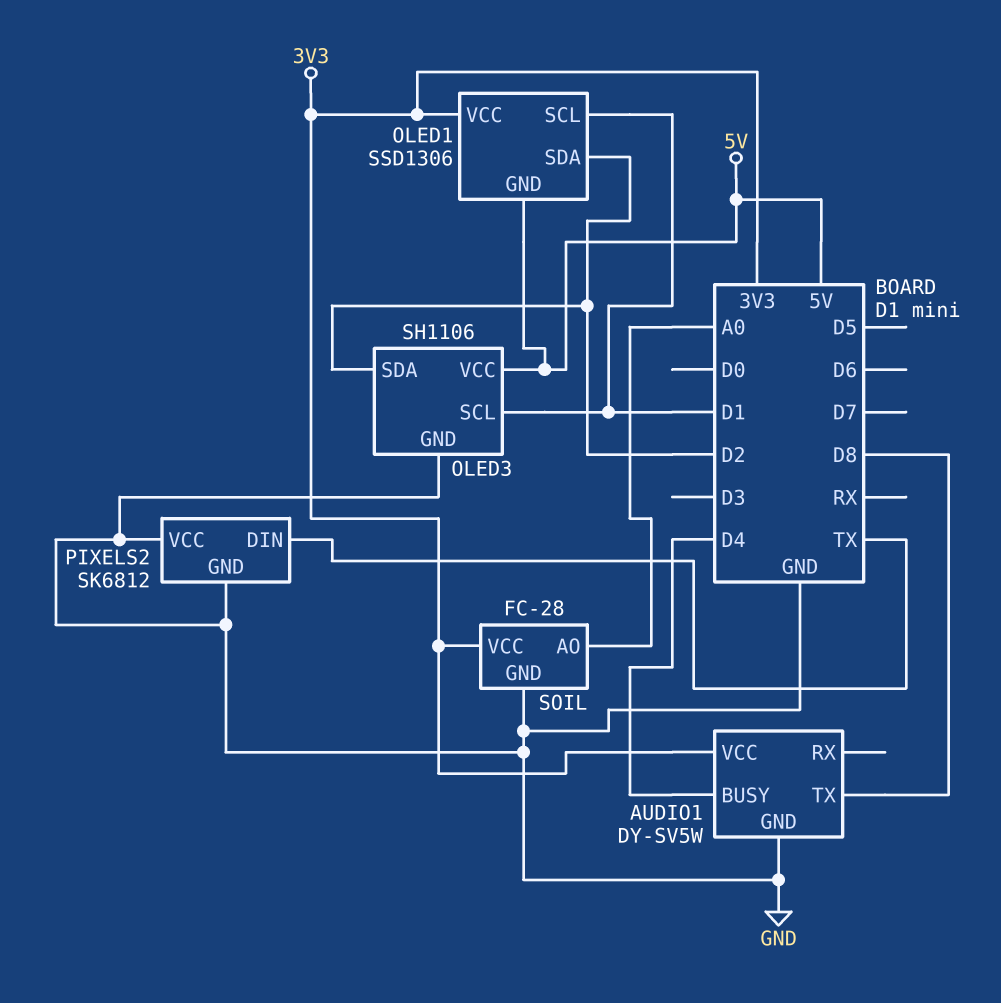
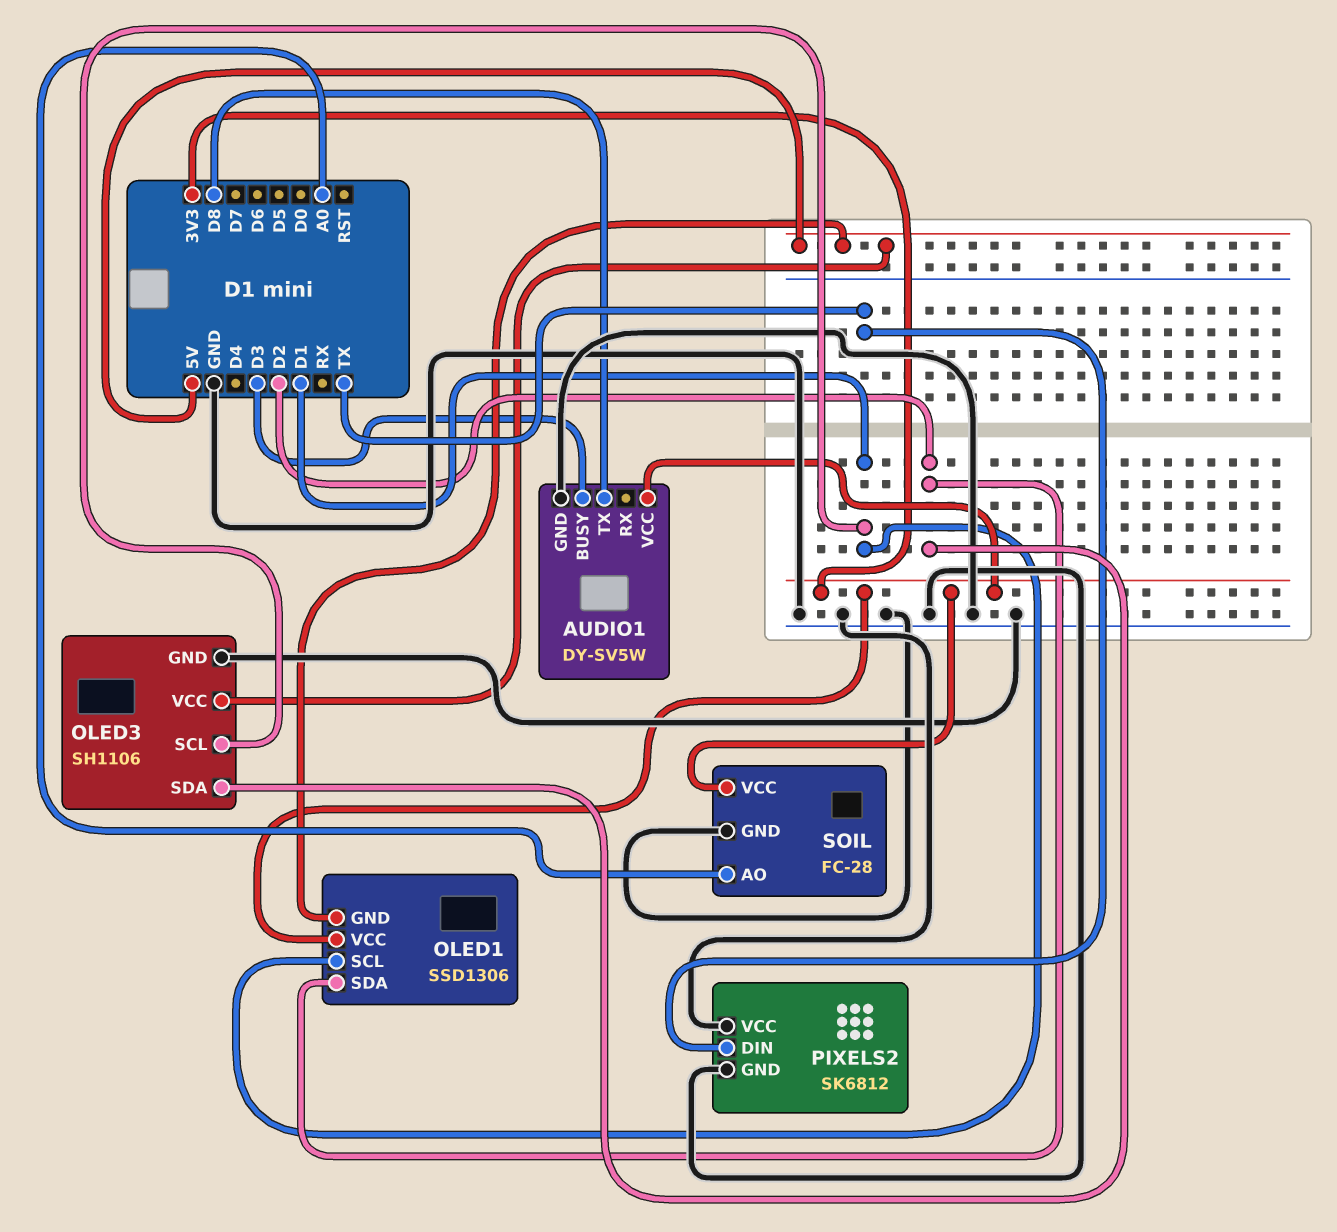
AUDIO1 pin BUSY: D4 -> D3

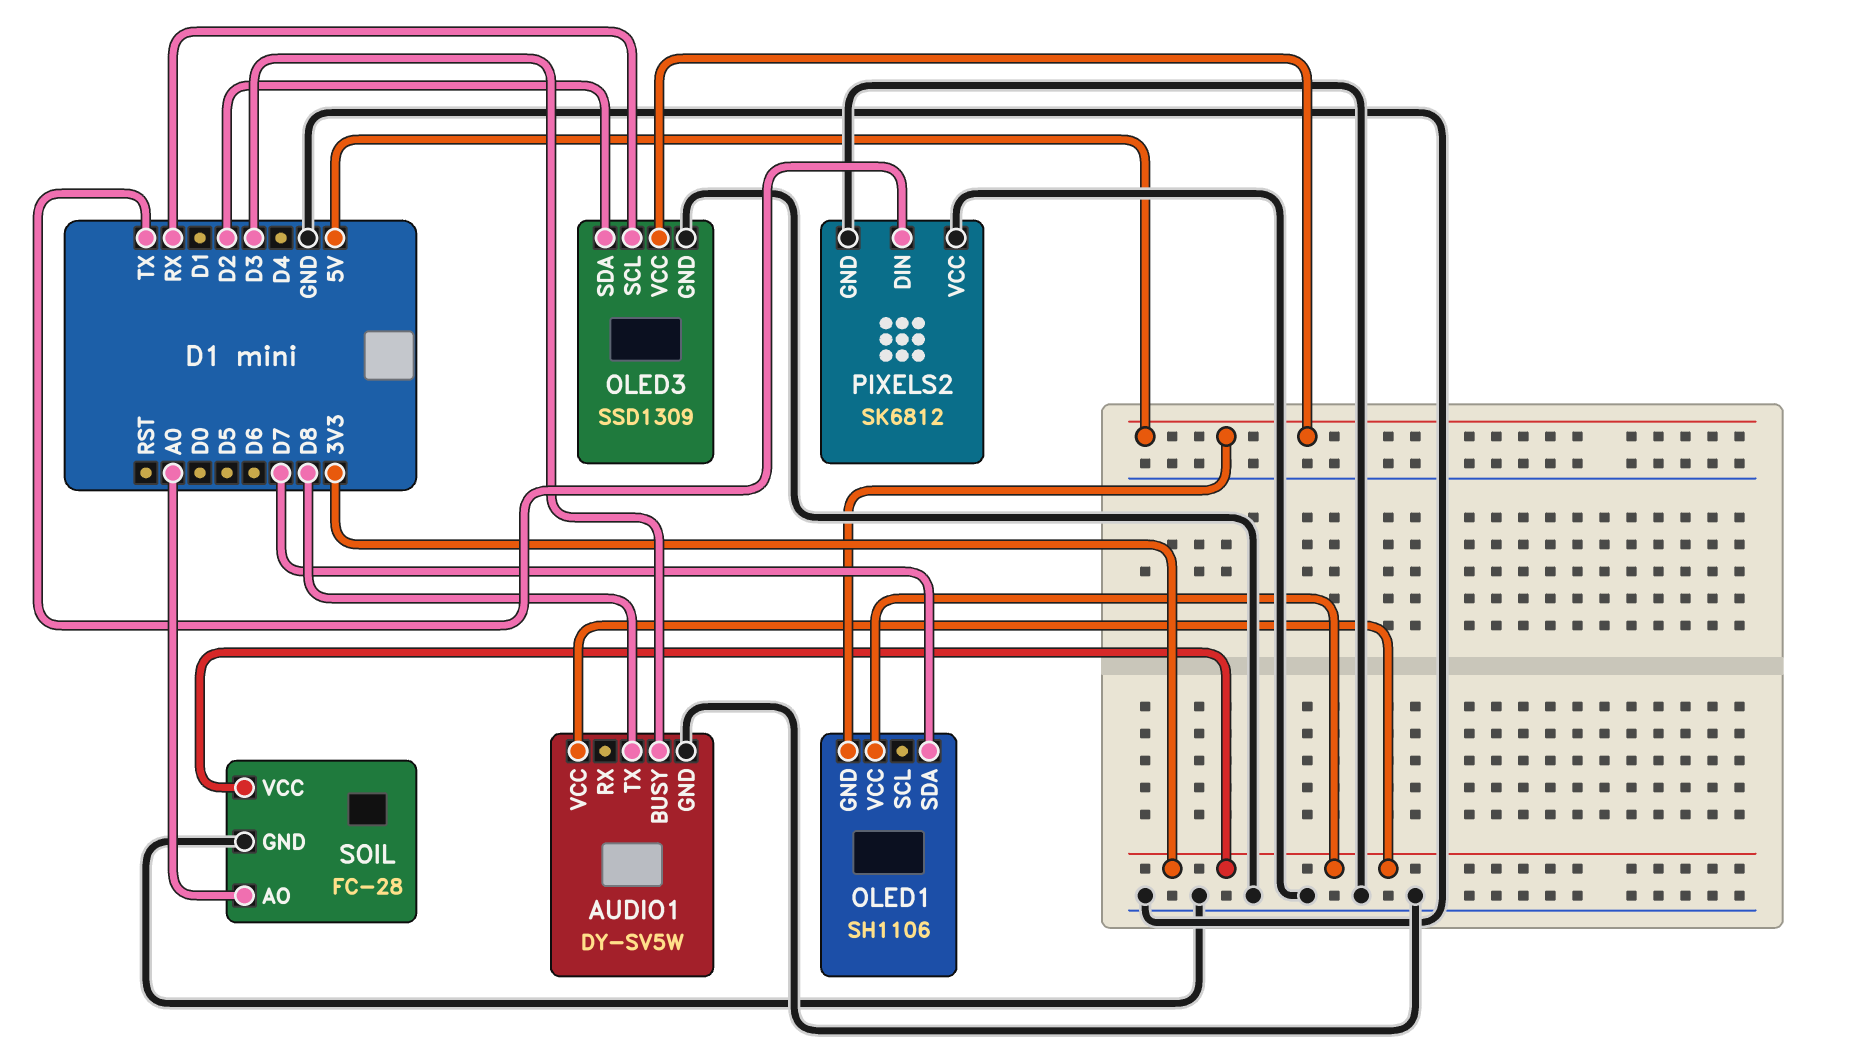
OLED1: SSD1306 -> SH1106
OLED1 pin SCL: D1 -> none
OLED1 pin SDA: D2 -> D7
OLED3: SH1106 -> SSD1309
OLED3 pin SCL: D1 -> RX

